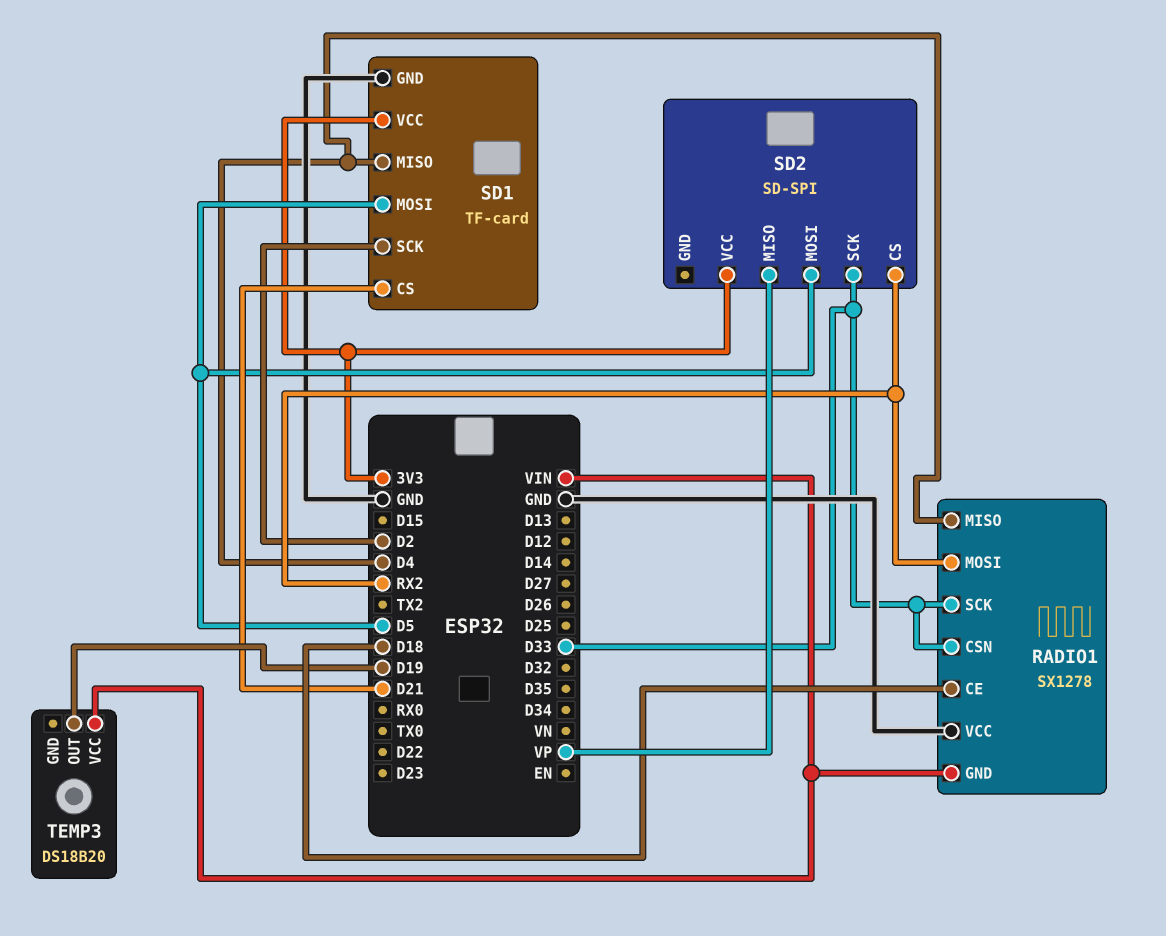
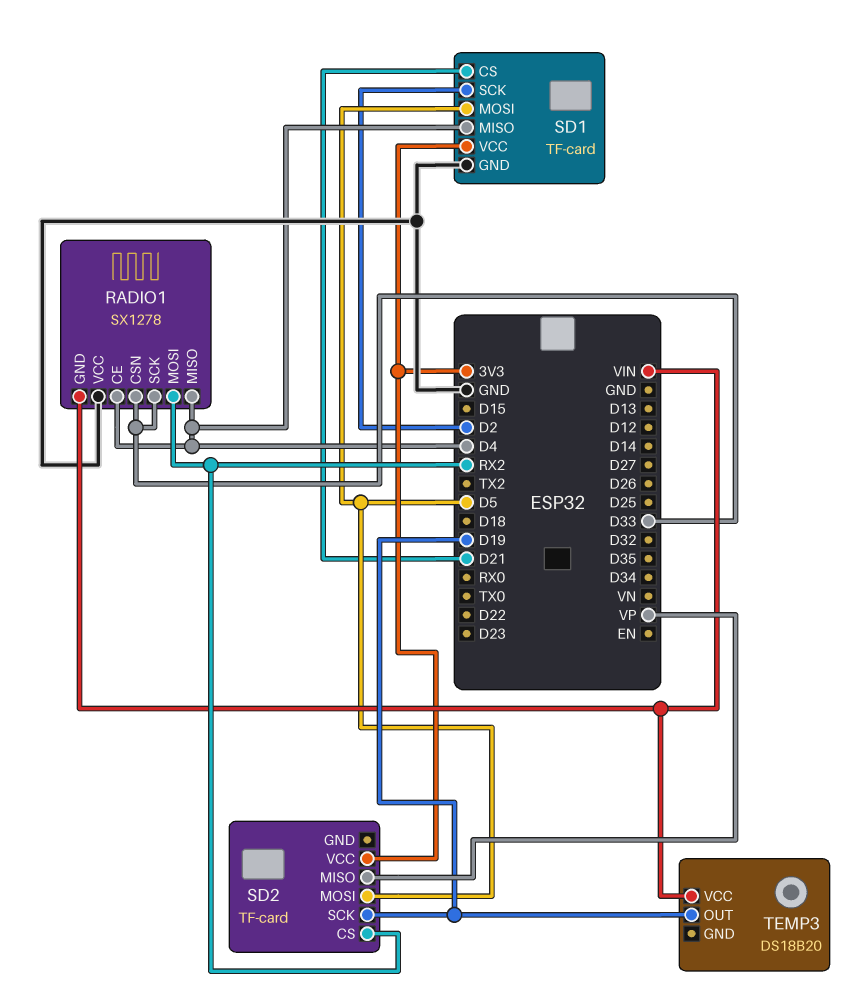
RADIO1 pin CE: D18 -> D4
SD2: SD-SPI -> TF-card
SD2 pin SCK: D33 -> D19

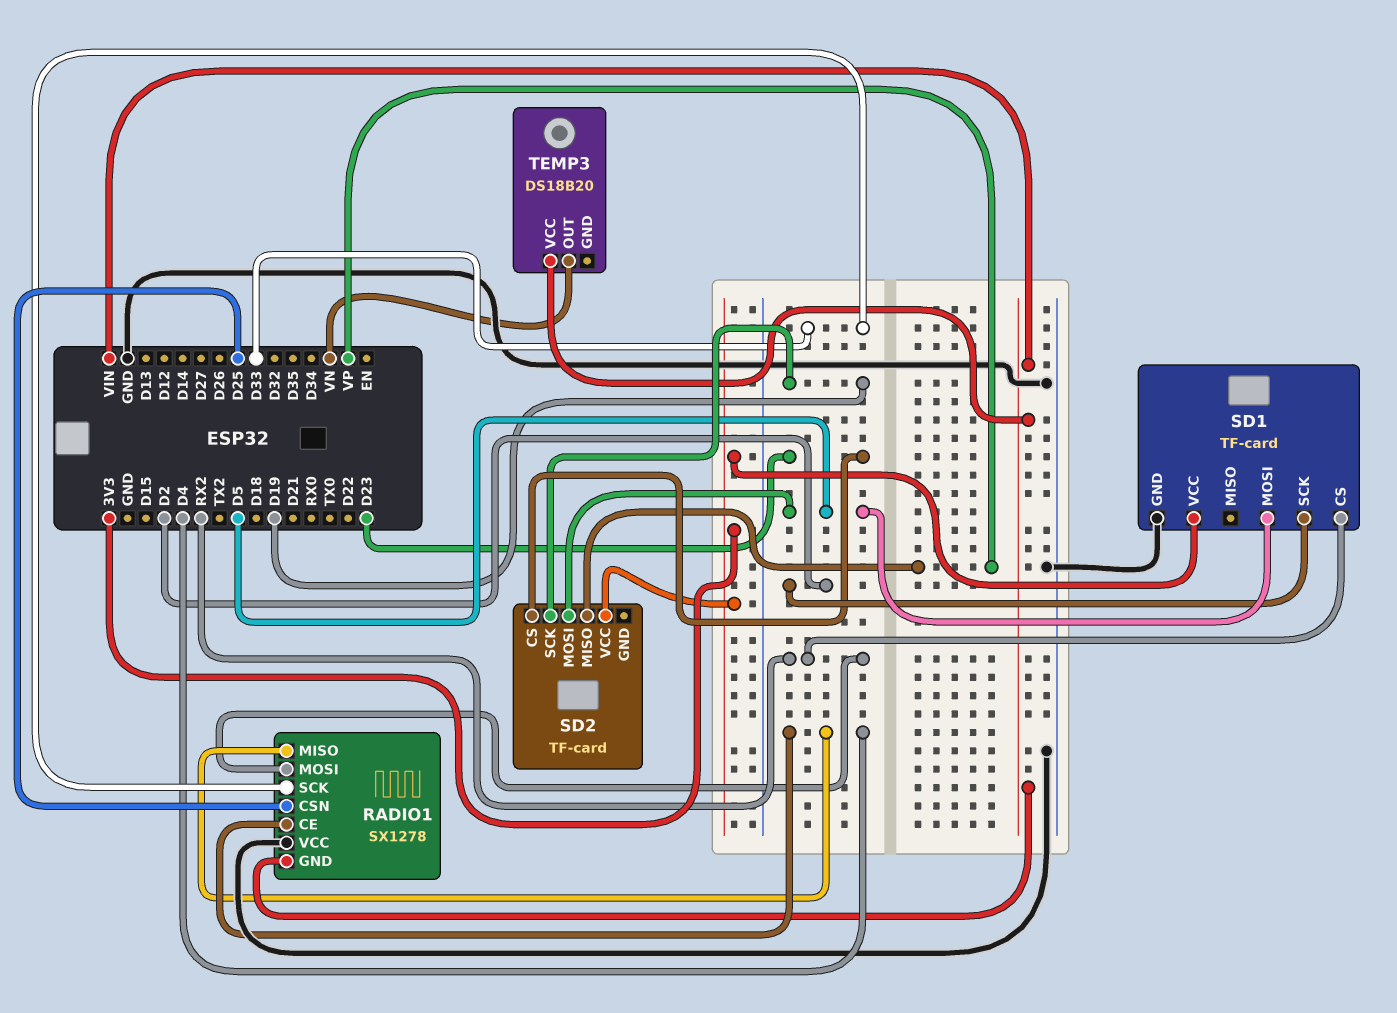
RADIO1 pin CSN: D33 -> D25
SD1 pin CS: D21 -> RX2
SD1 pin MISO: D4 -> none
SD2 pin CS: RX2 -> D23
TEMP3 pin OUT: D19 -> VN

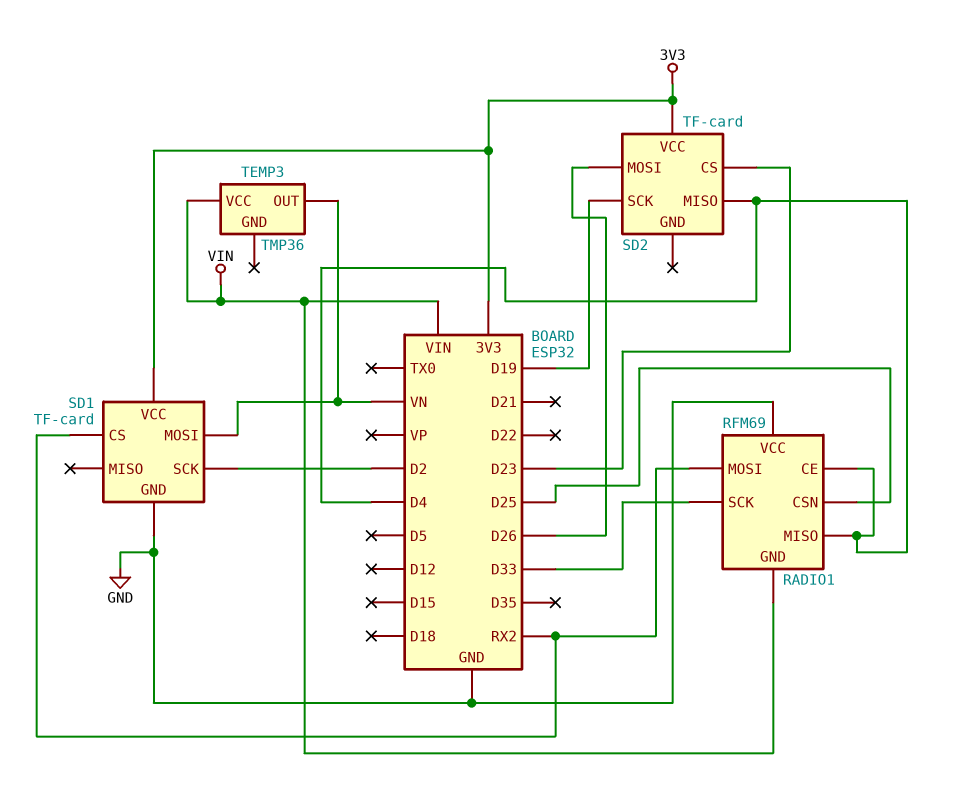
RADIO1: SX1278 -> RFM69
SD1 pin MOSI: D5 -> VN
SD2 pin MISO: VP -> D4
SD2 pin MOSI: D5 -> D26
TEMP3: DS18B20 -> TMP36

